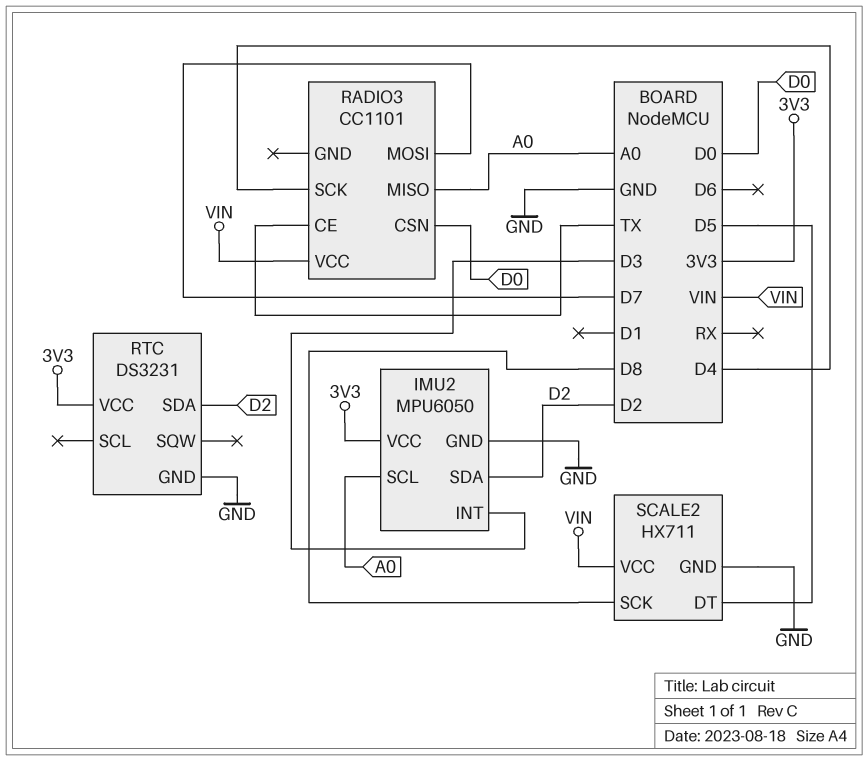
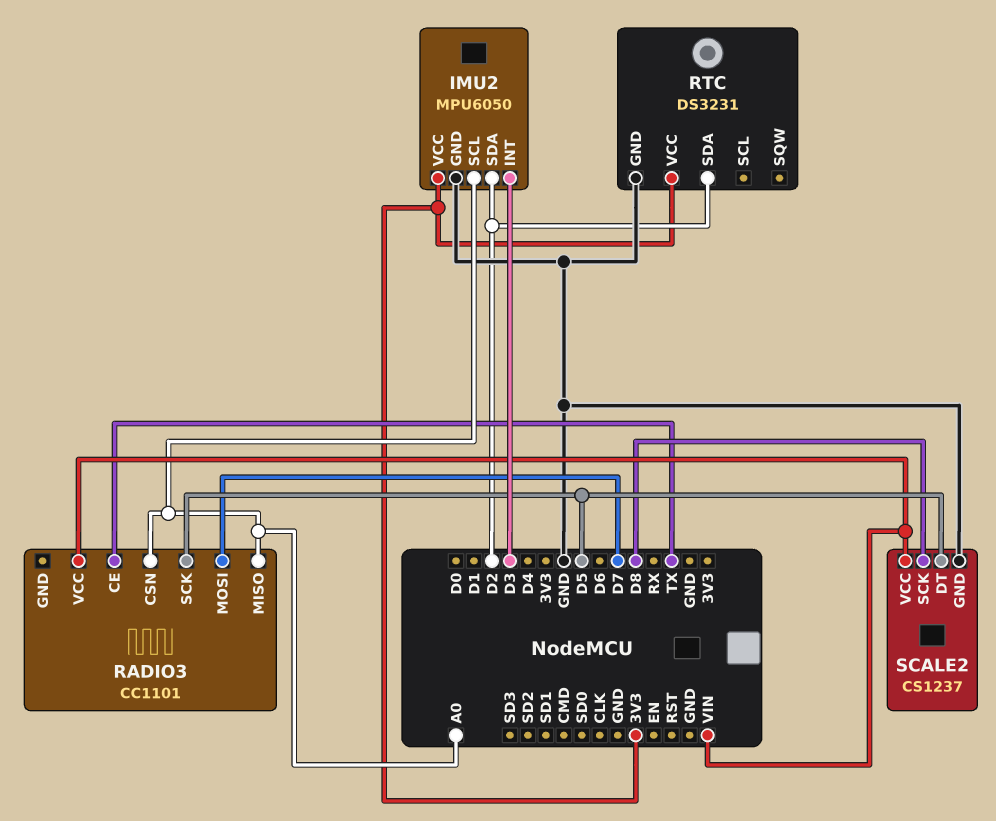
RADIO3 pin CSN: D0 -> A0
RADIO3 pin SCK: D4 -> D5
SCALE2: HX711 -> CS1237

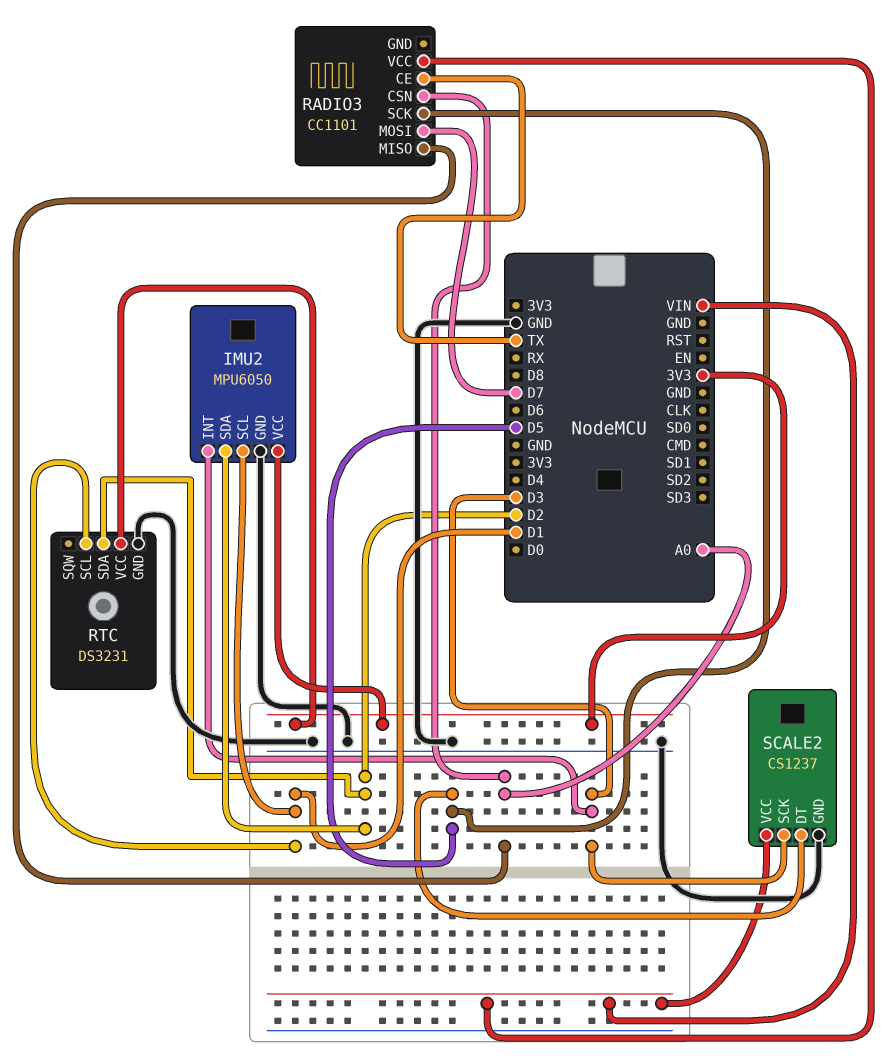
IMU2 pin SCL: A0 -> D1
RTC pin SCL: none -> D1
SCALE2 pin SCK: D8 -> D3

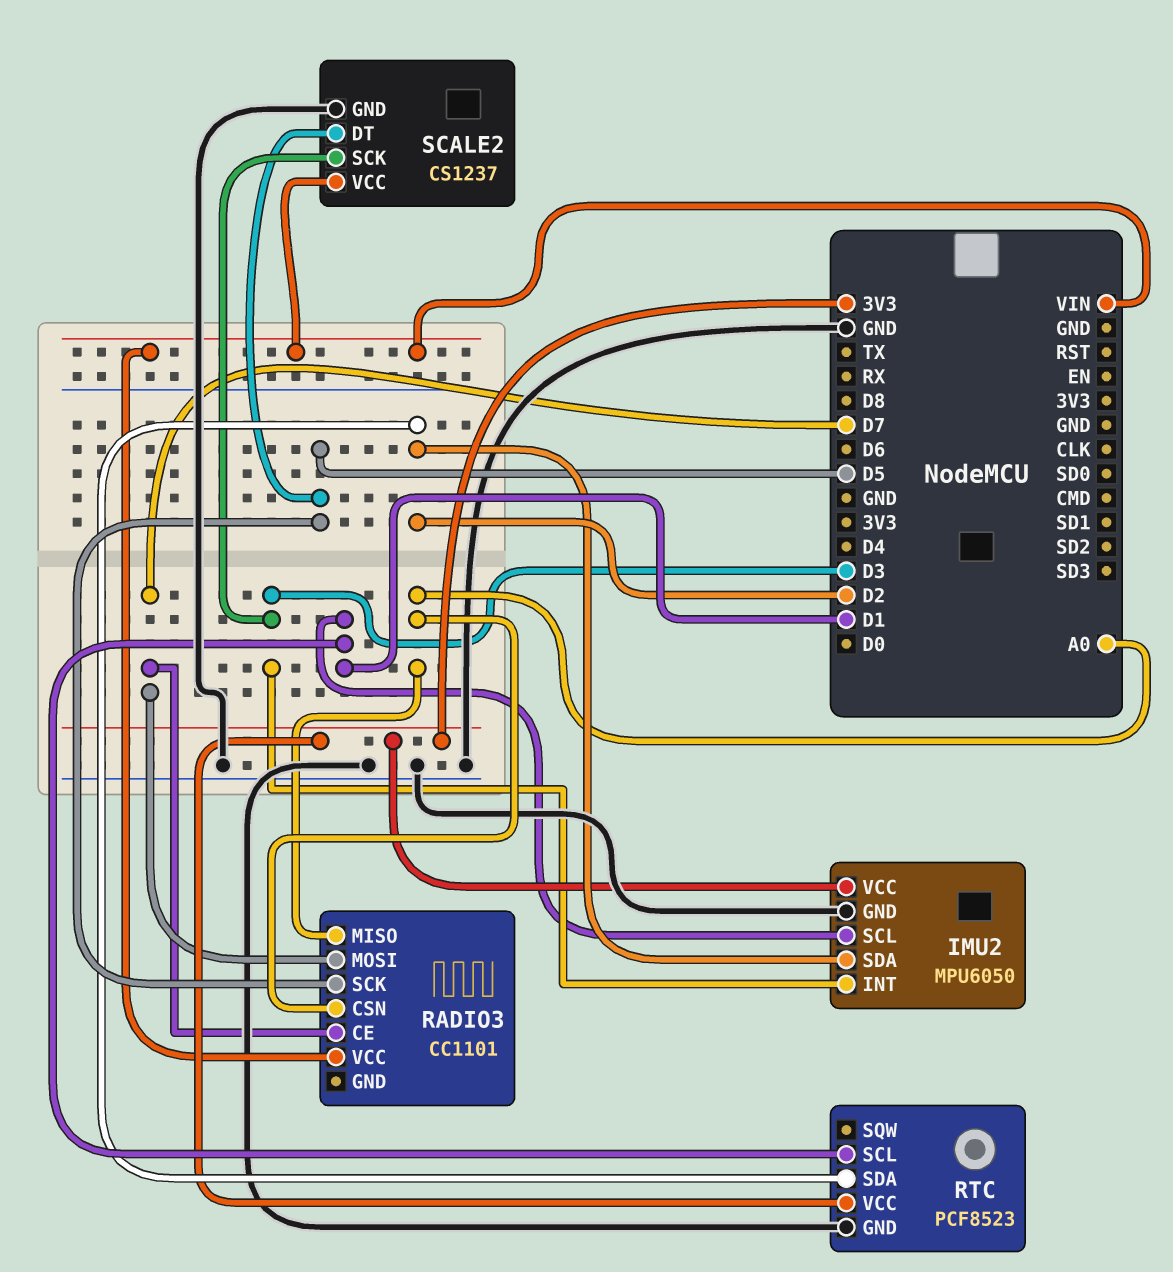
RADIO3 pin CE: TX -> D7
RTC: DS3231 -> PCF8523

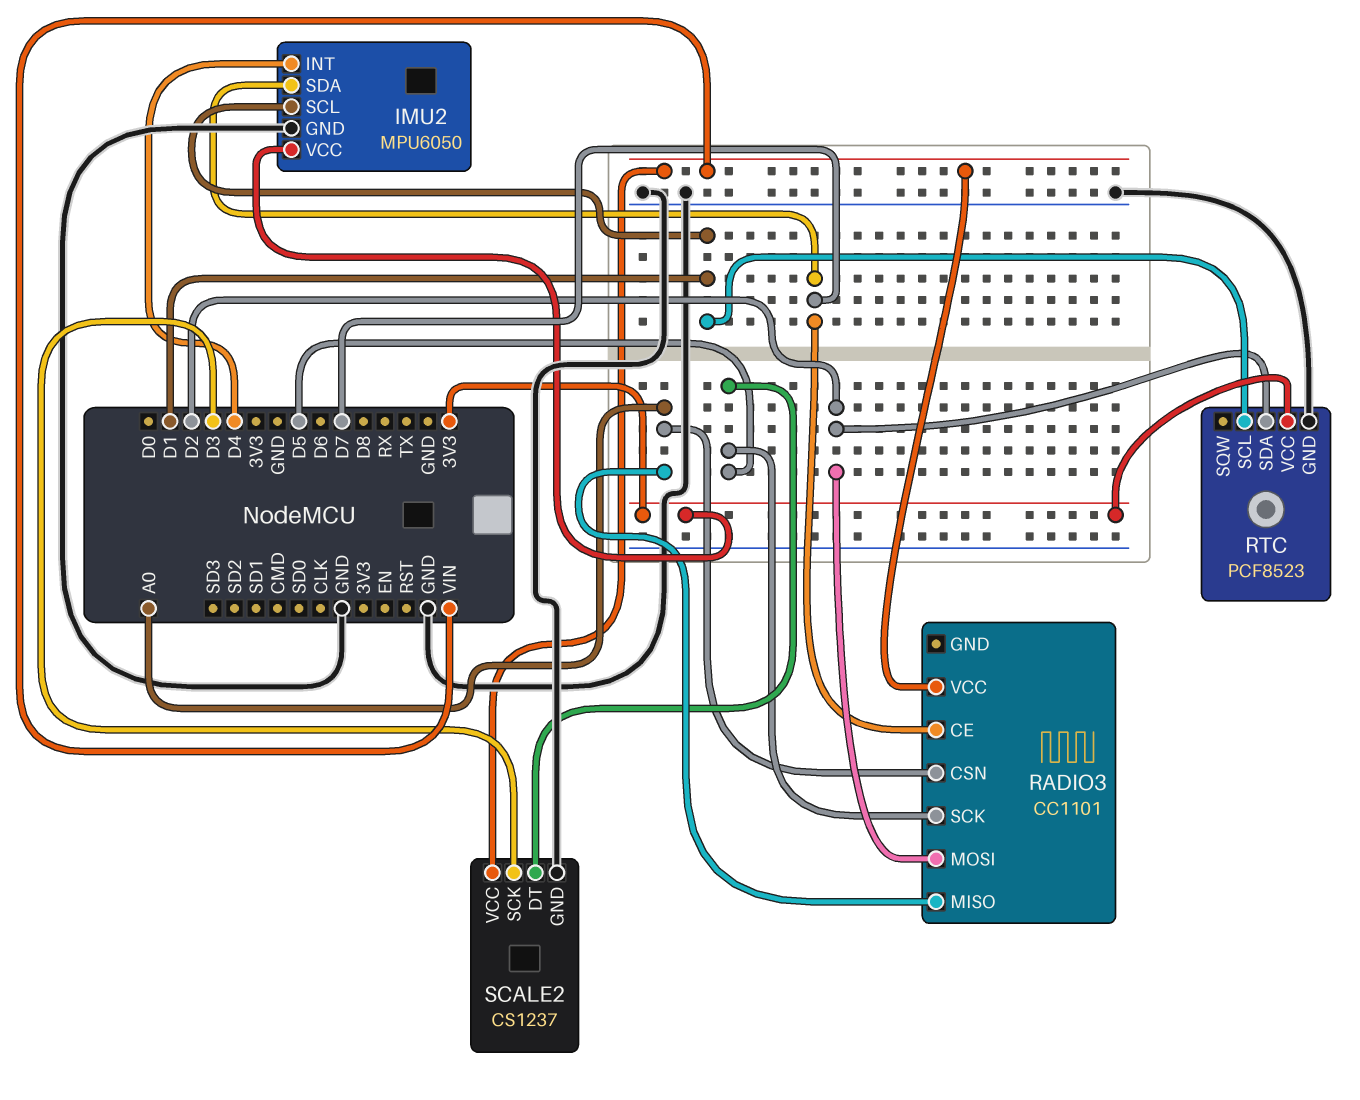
IMU2 pin INT: D3 -> D4
IMU2 pin SDA: D2 -> D7
RADIO3 pin MOSI: D7 -> D2

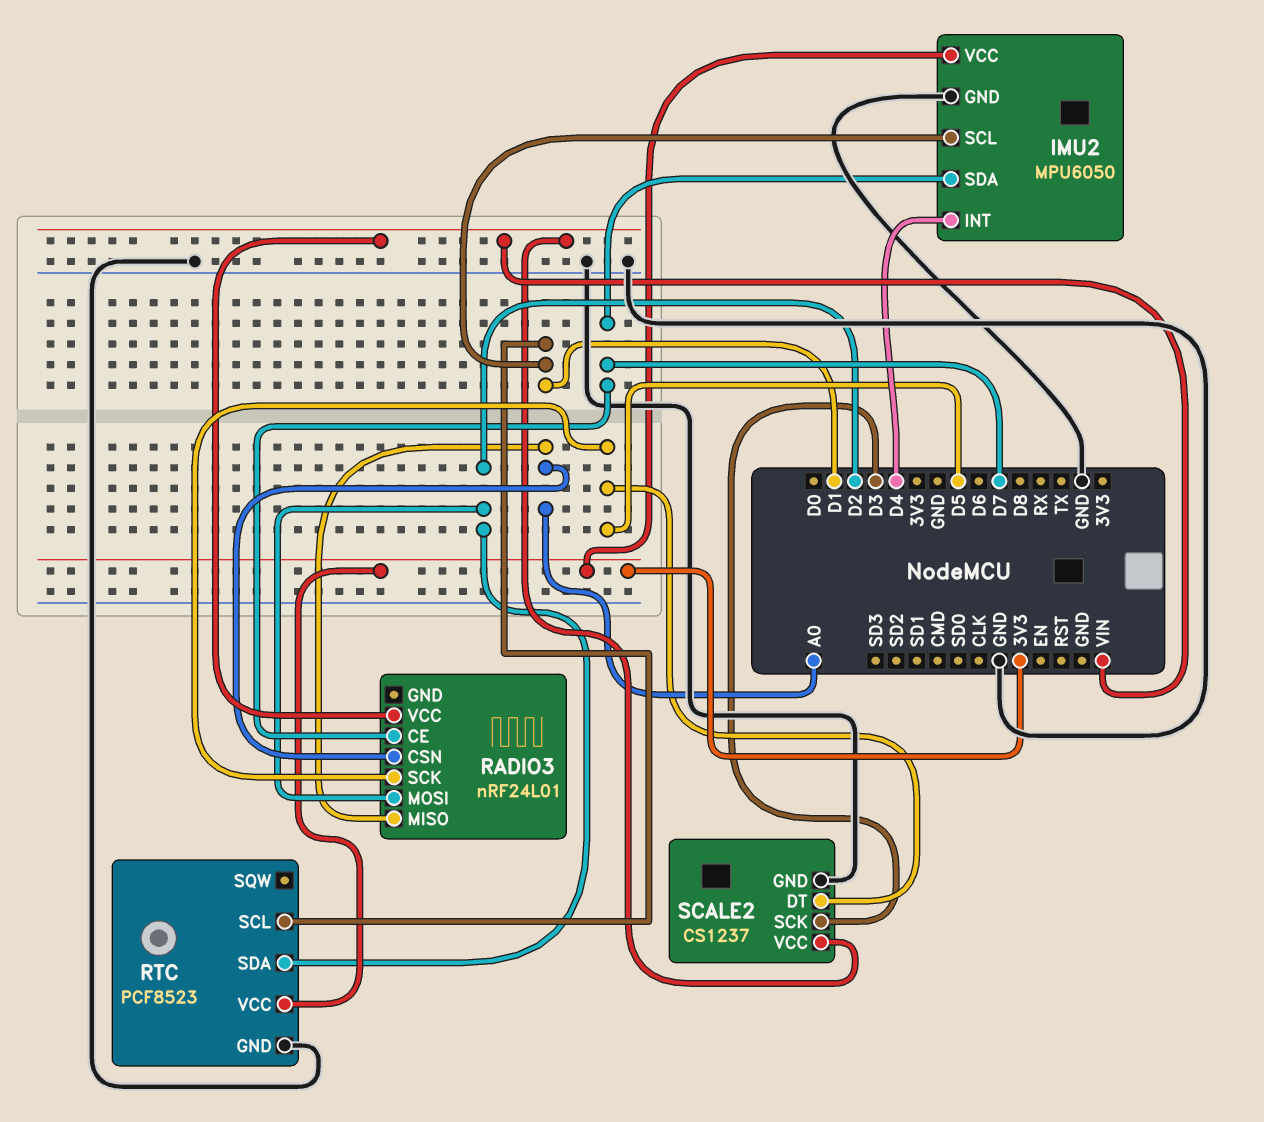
RADIO3: CC1101 -> nRF24L01

